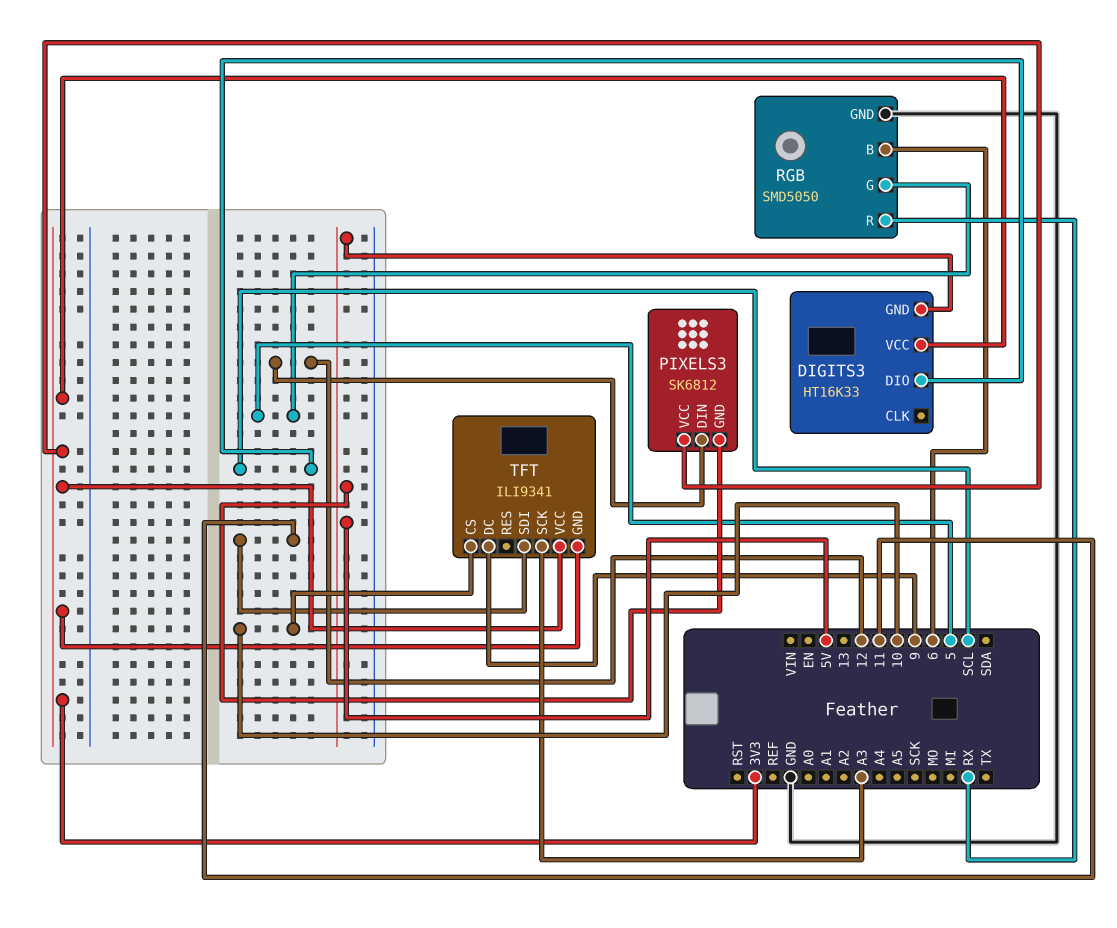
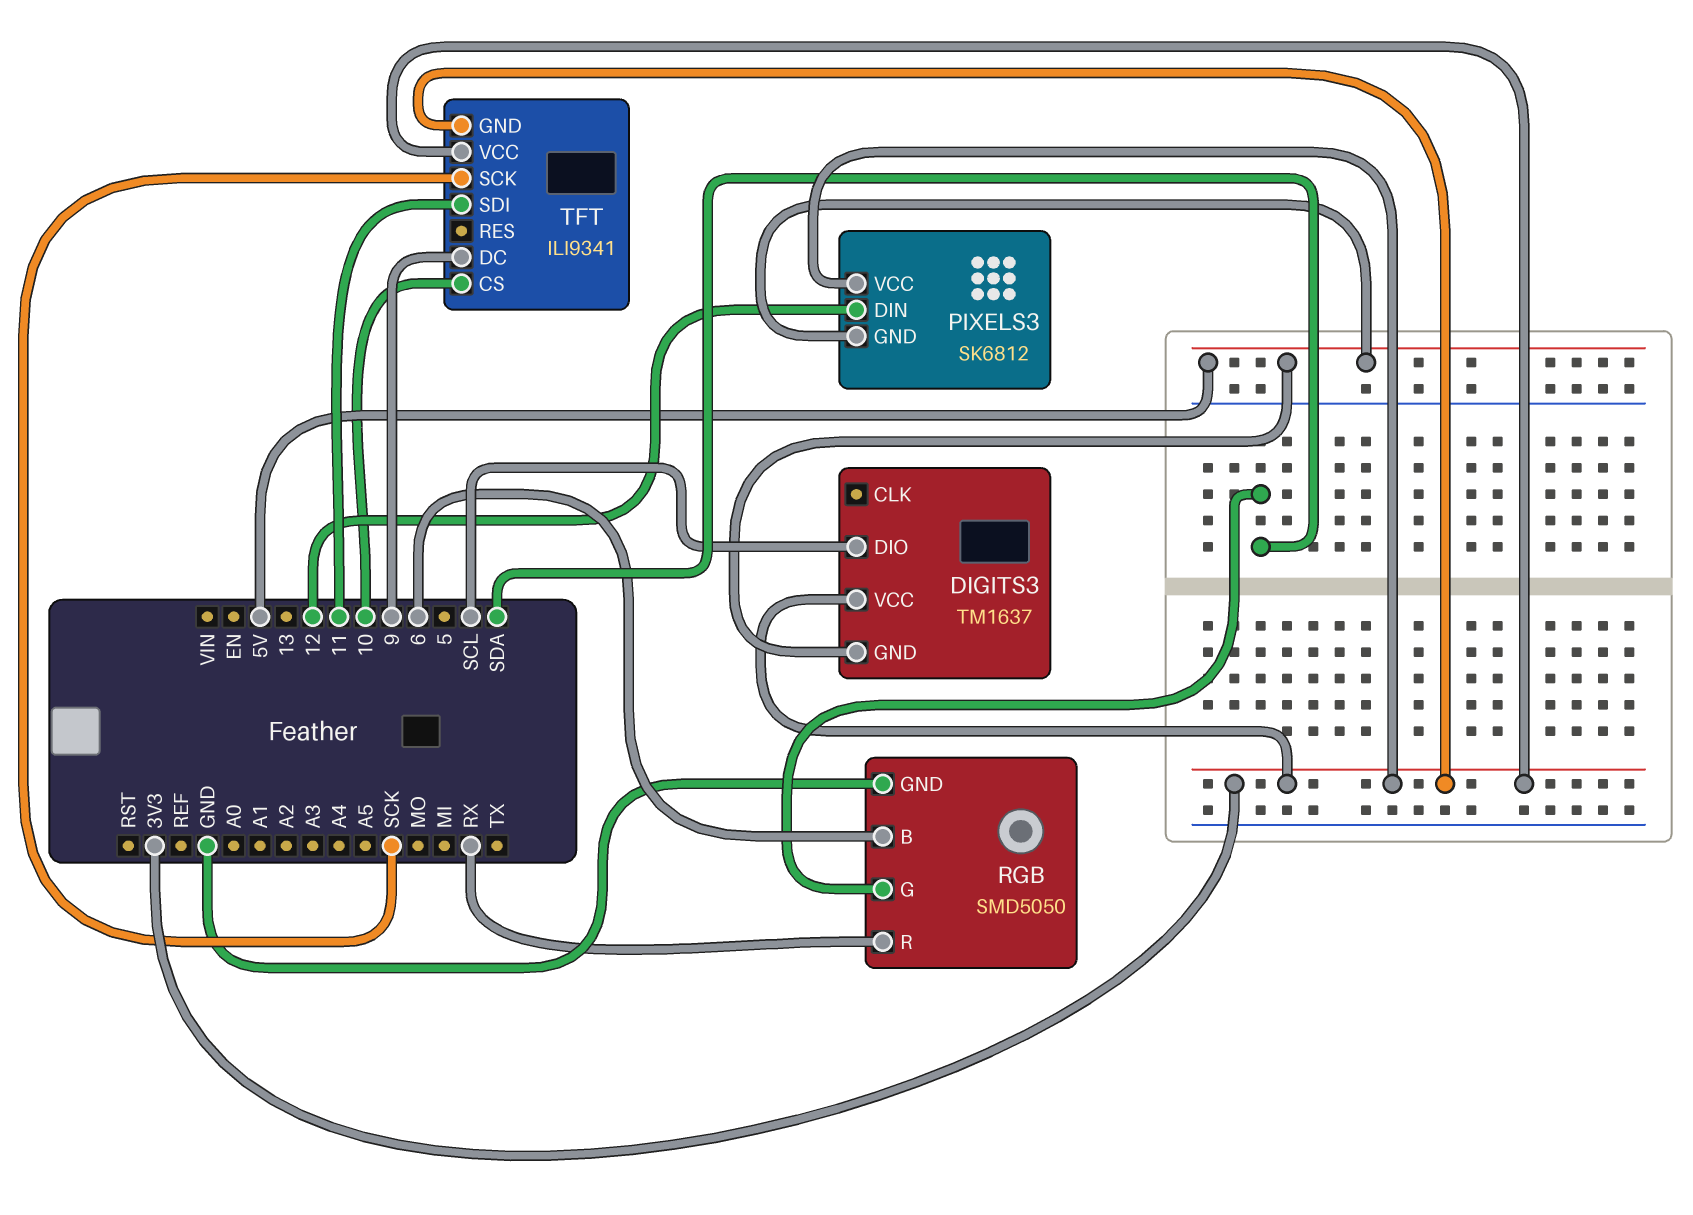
DIGITS3: HT16K33 -> TM1637
RGB pin G: 5 -> SDA
TFT pin SCK: A3 -> SCK

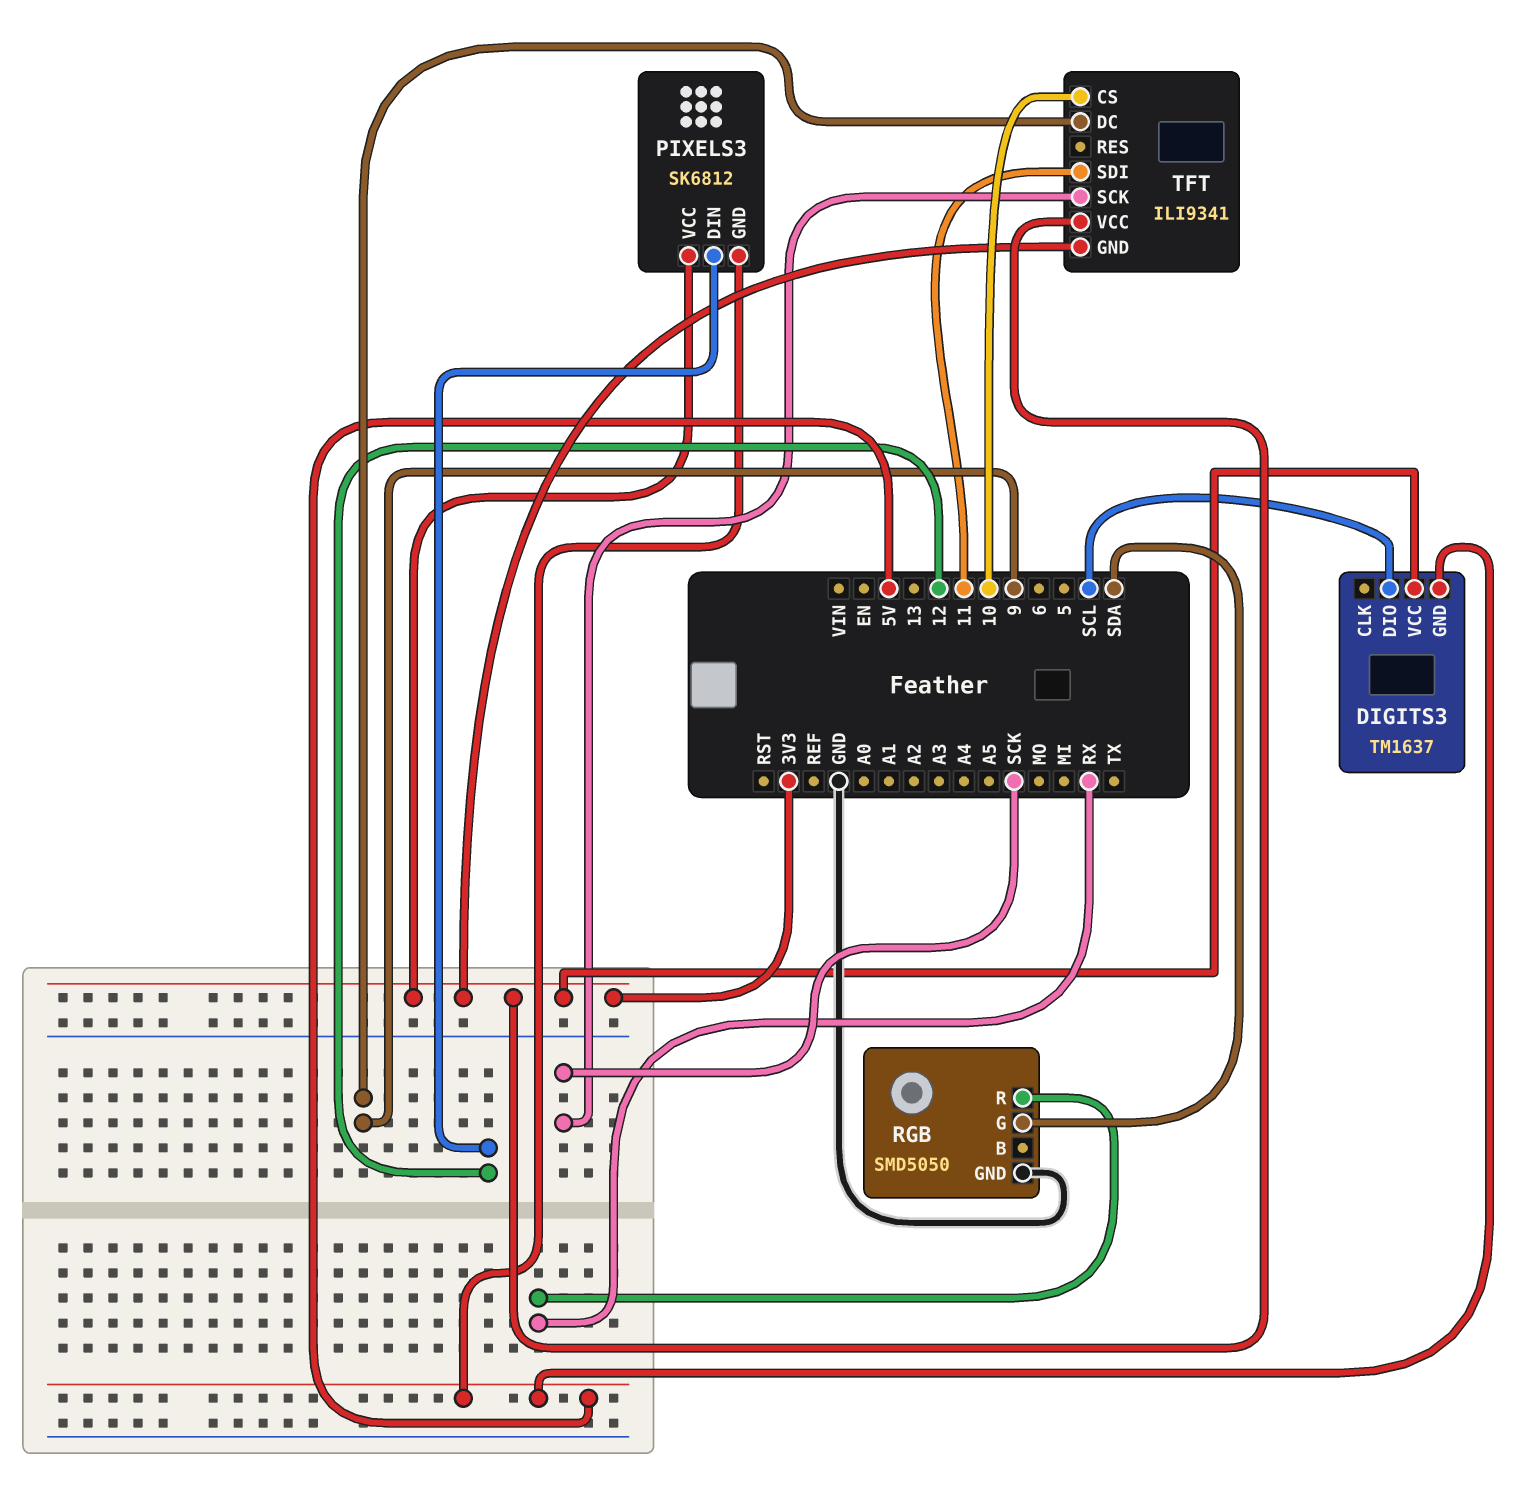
RGB pin B: 6 -> none

